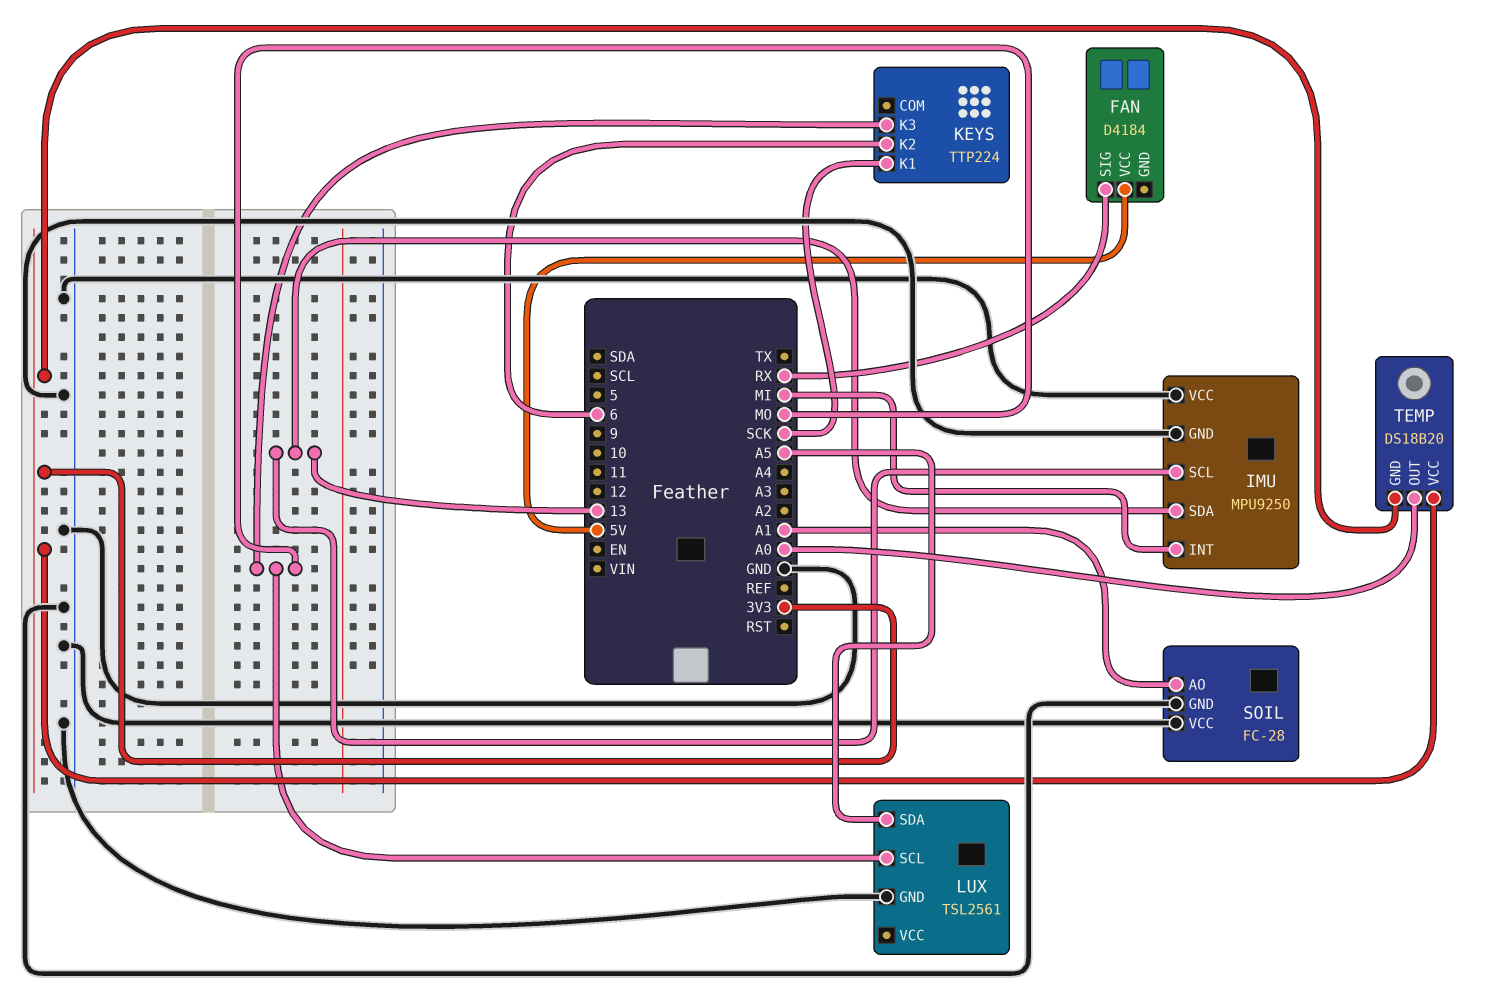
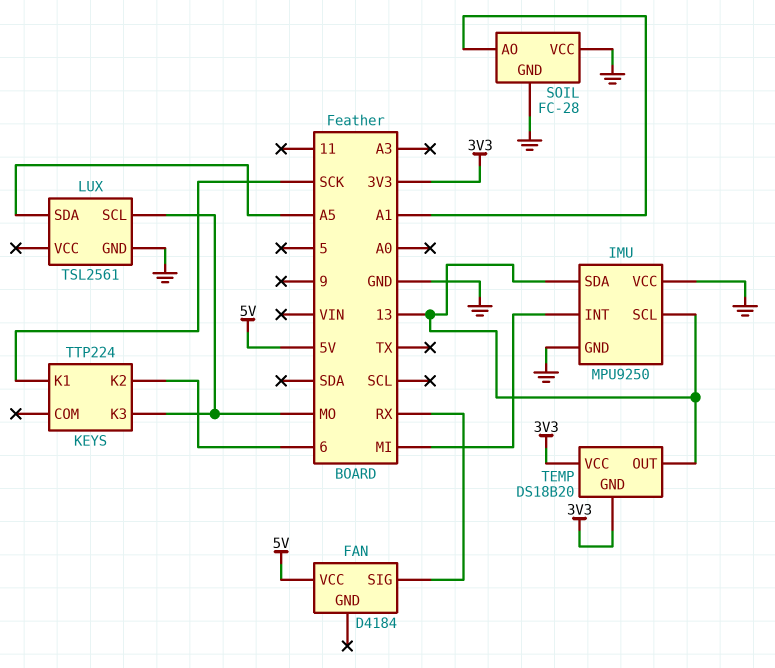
TEMP pin OUT: A0 -> 13

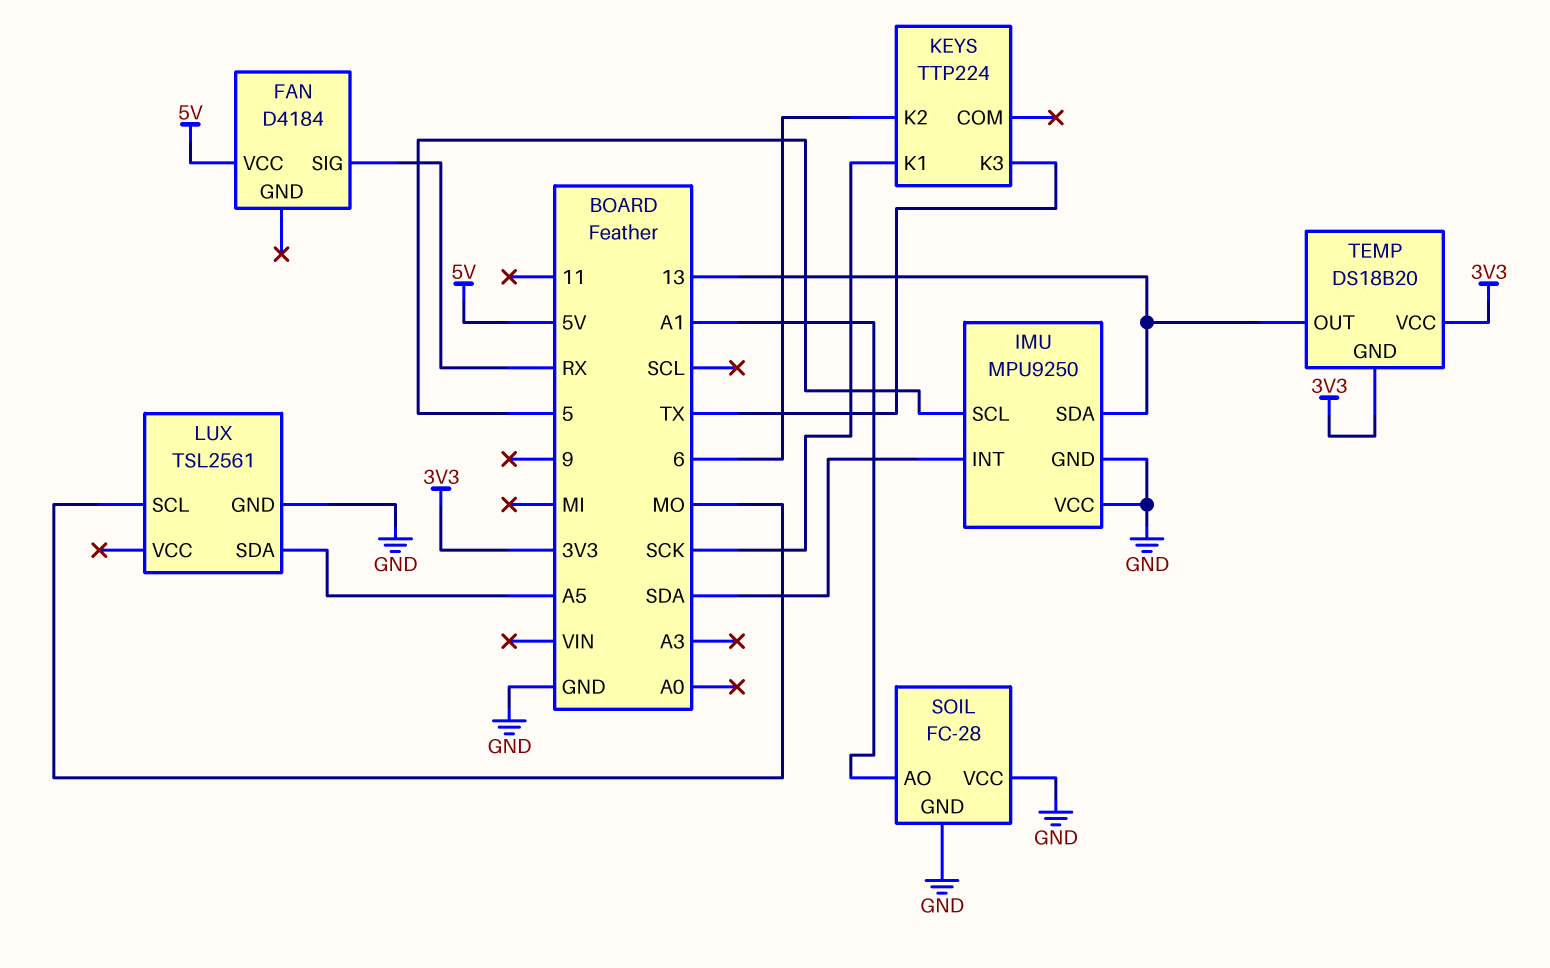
IMU pin INT: MI -> SDA
IMU pin SCL: 13 -> 5
KEYS pin K3: MO -> TX

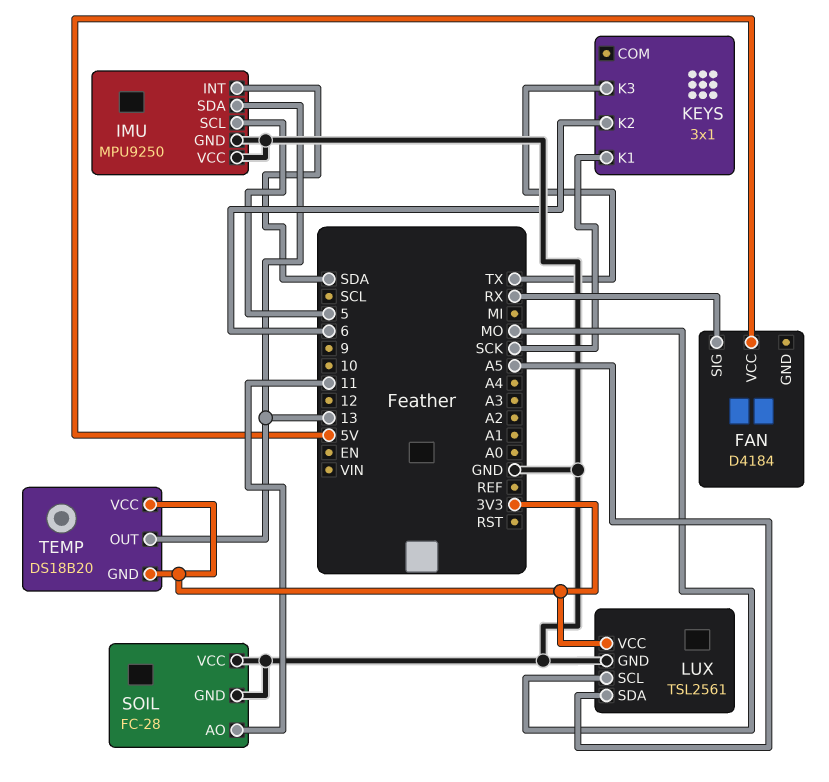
KEYS: TTP224 -> 3x1
LUX pin VCC: none -> 3V3
SOIL pin AO: A1 -> 11

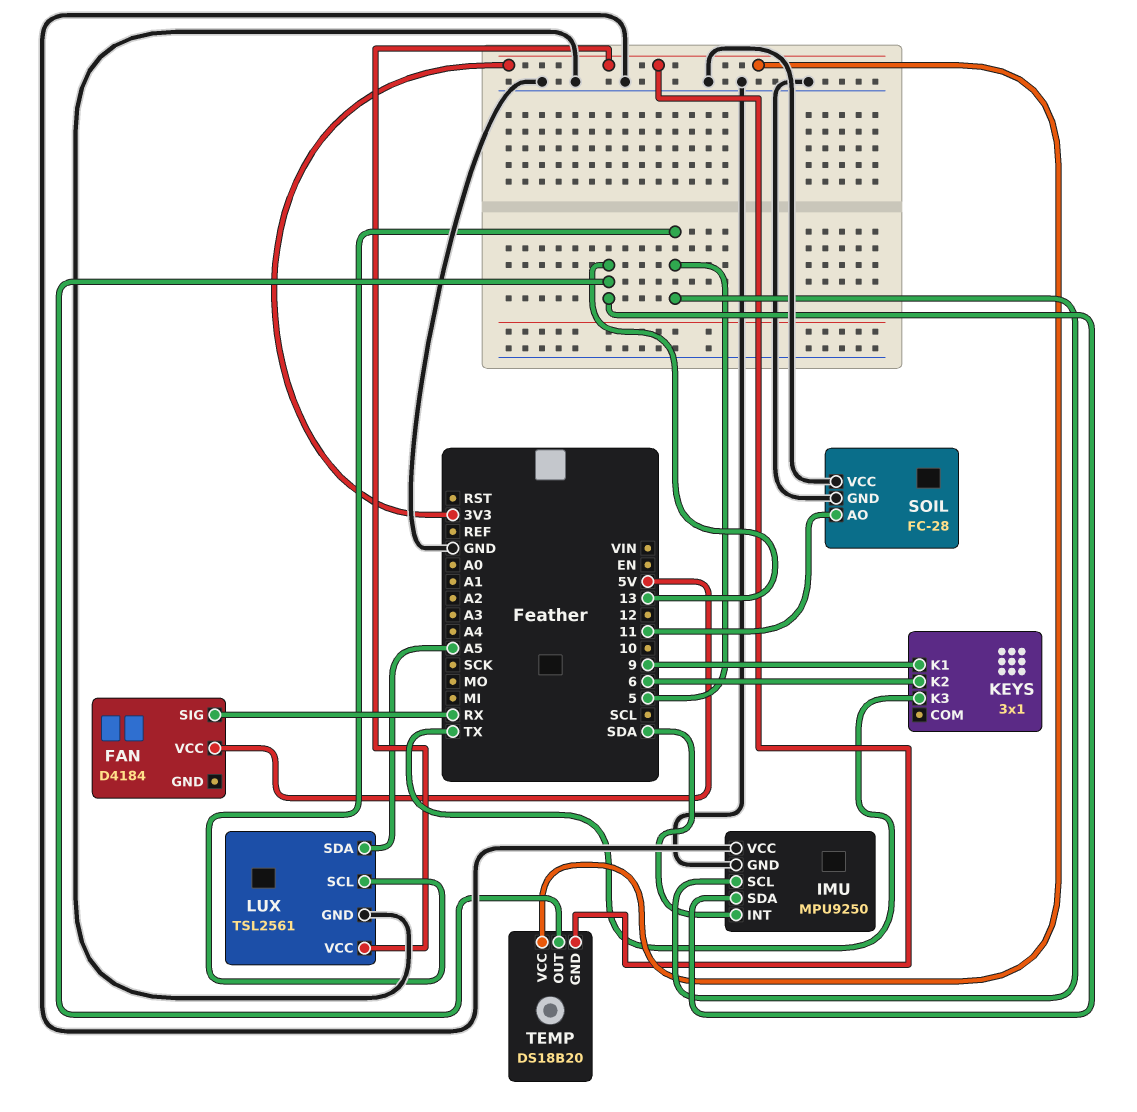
KEYS pin K1: SCK -> 9
LUX pin SCL: MO -> 5

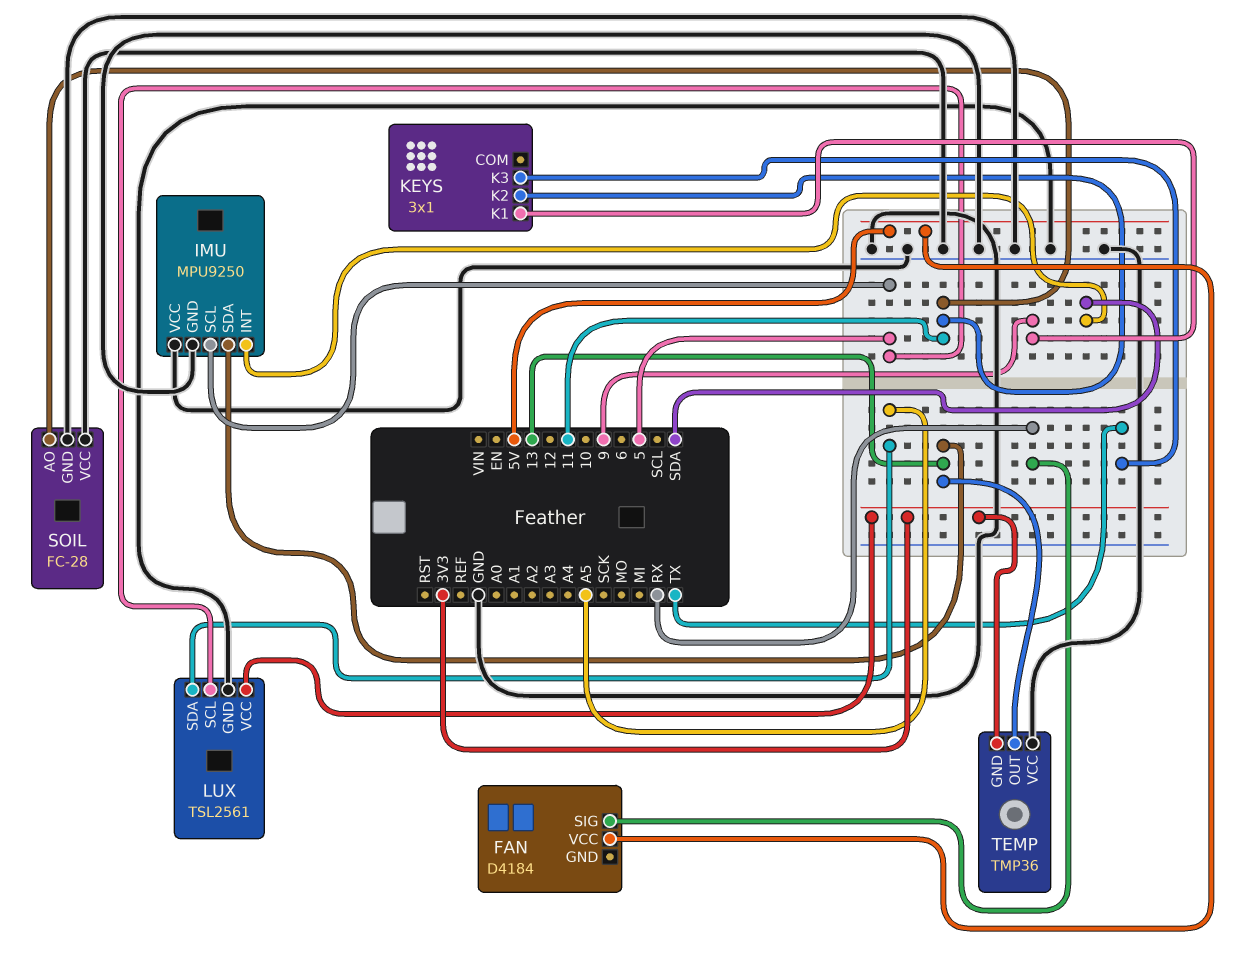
KEYS pin K2: 6 -> 11
TEMP: DS18B20 -> TMP36
TEMP pin VCC: 3V3 -> GND

